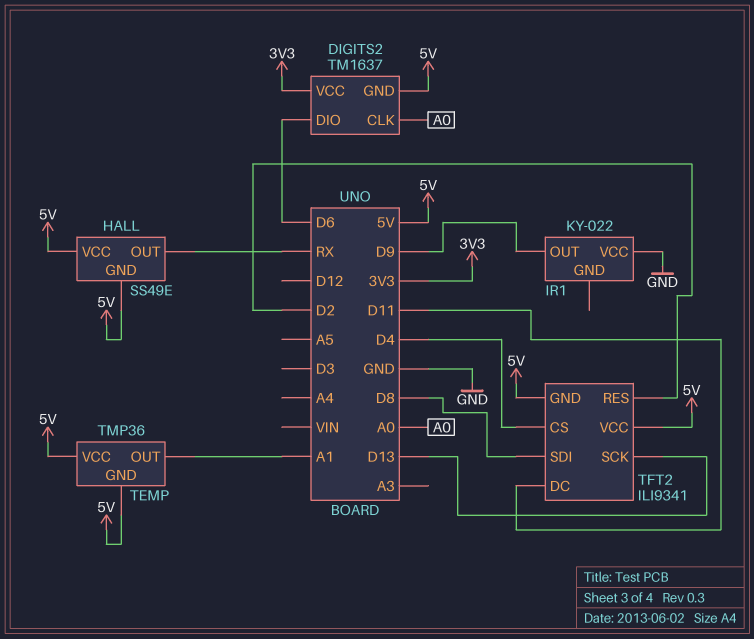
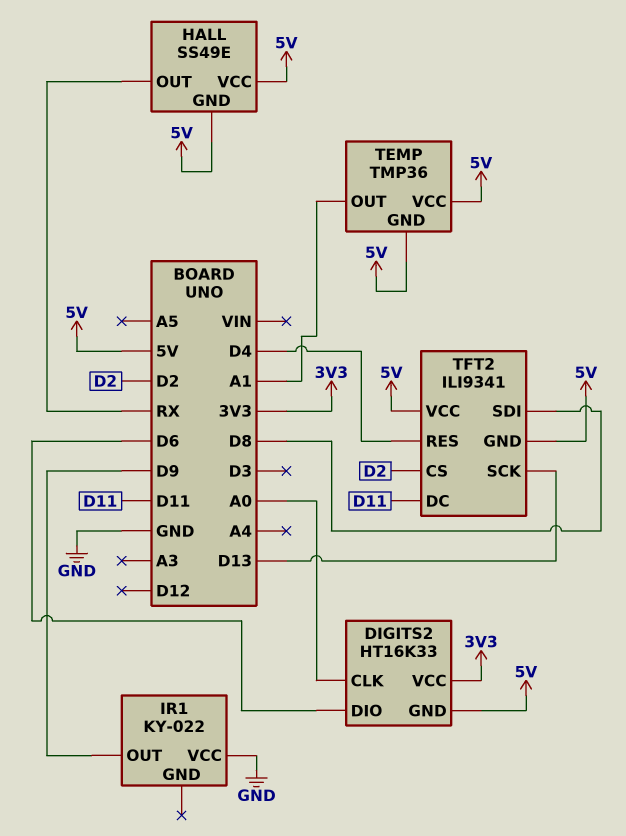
DIGITS2: TM1637 -> HT16K33
TFT2 pin CS: D4 -> D2
TFT2 pin RES: D2 -> D4

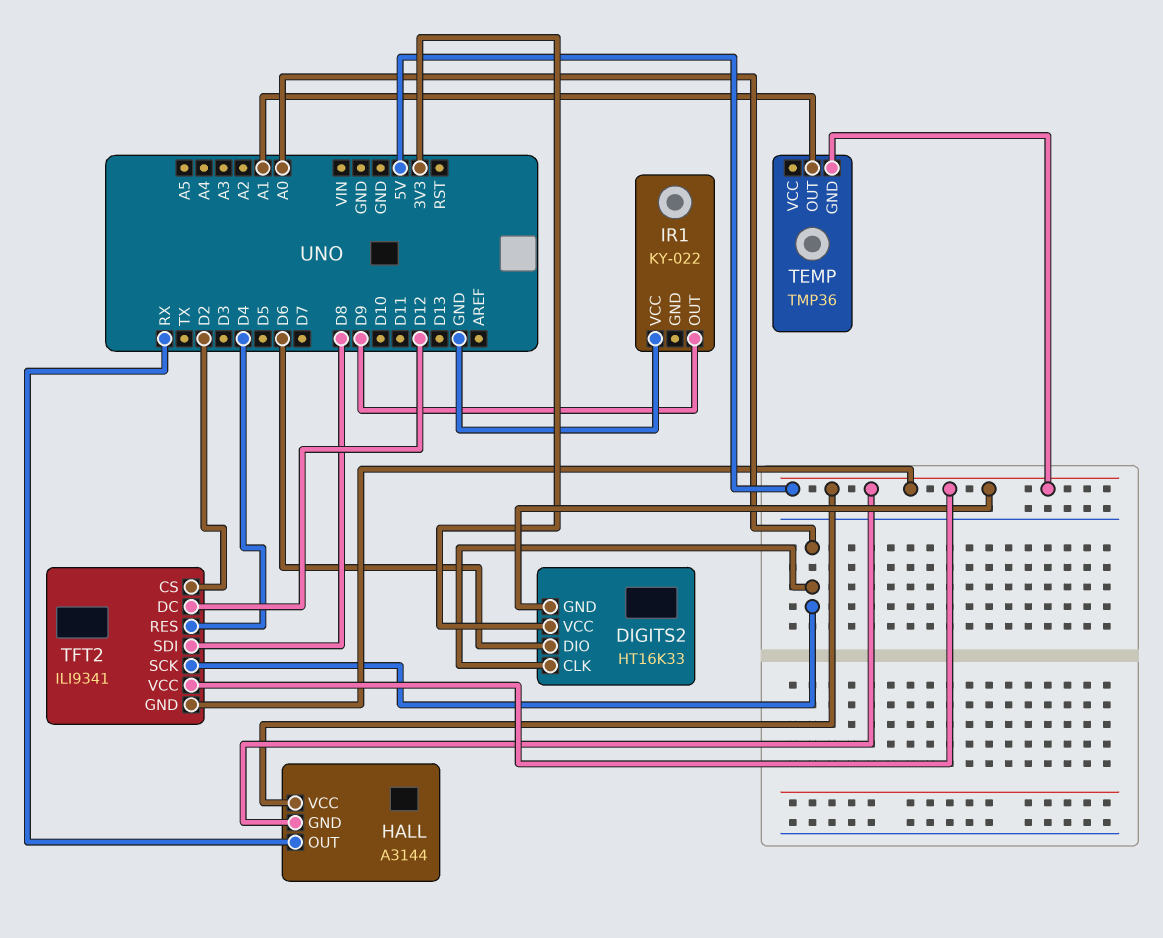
HALL: SS49E -> A3144
TEMP pin VCC: 5V -> none
TFT2 pin DC: D11 -> D12
TFT2 pin SCK: D13 -> A0

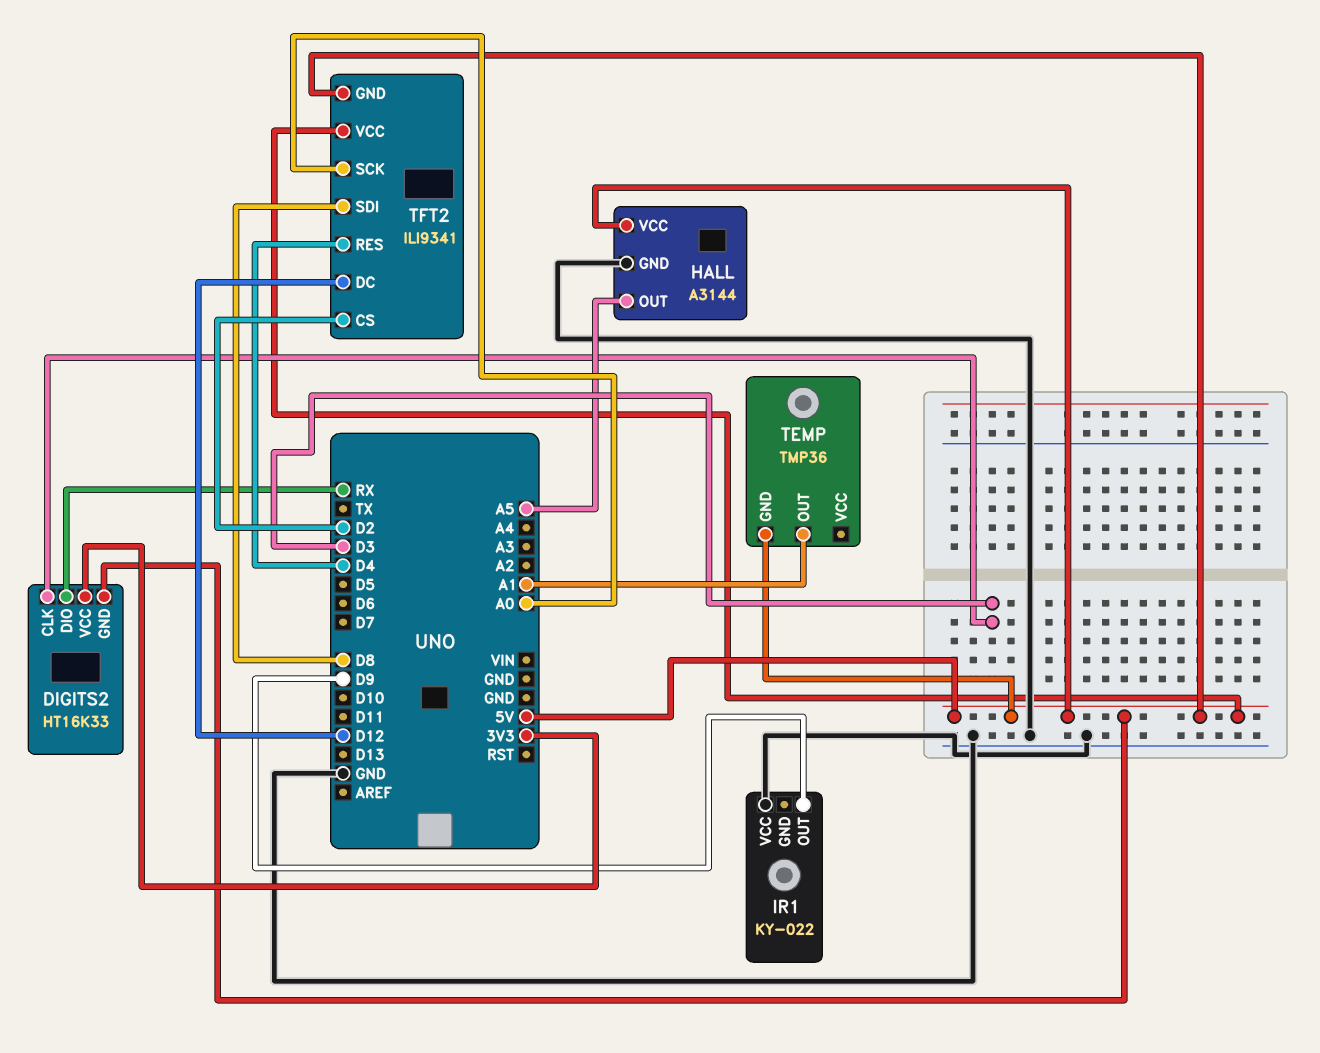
DIGITS2 pin CLK: A0 -> D3
DIGITS2 pin DIO: D6 -> RX
HALL pin GND: 5V -> GND
HALL pin OUT: RX -> A5

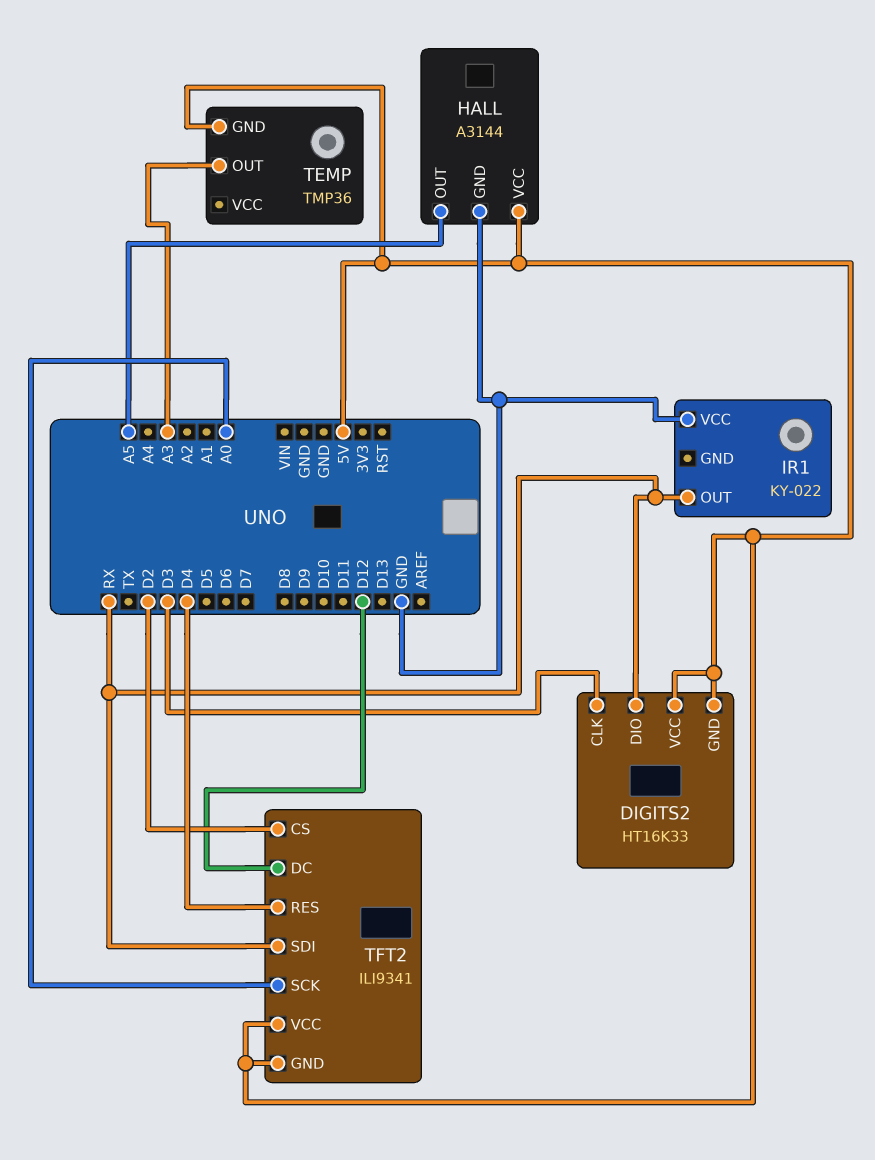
DIGITS2 pin VCC: 3V3 -> 5V
IR1 pin OUT: D9 -> RX
TEMP pin OUT: A1 -> A3
TFT2 pin SDI: D8 -> RX

